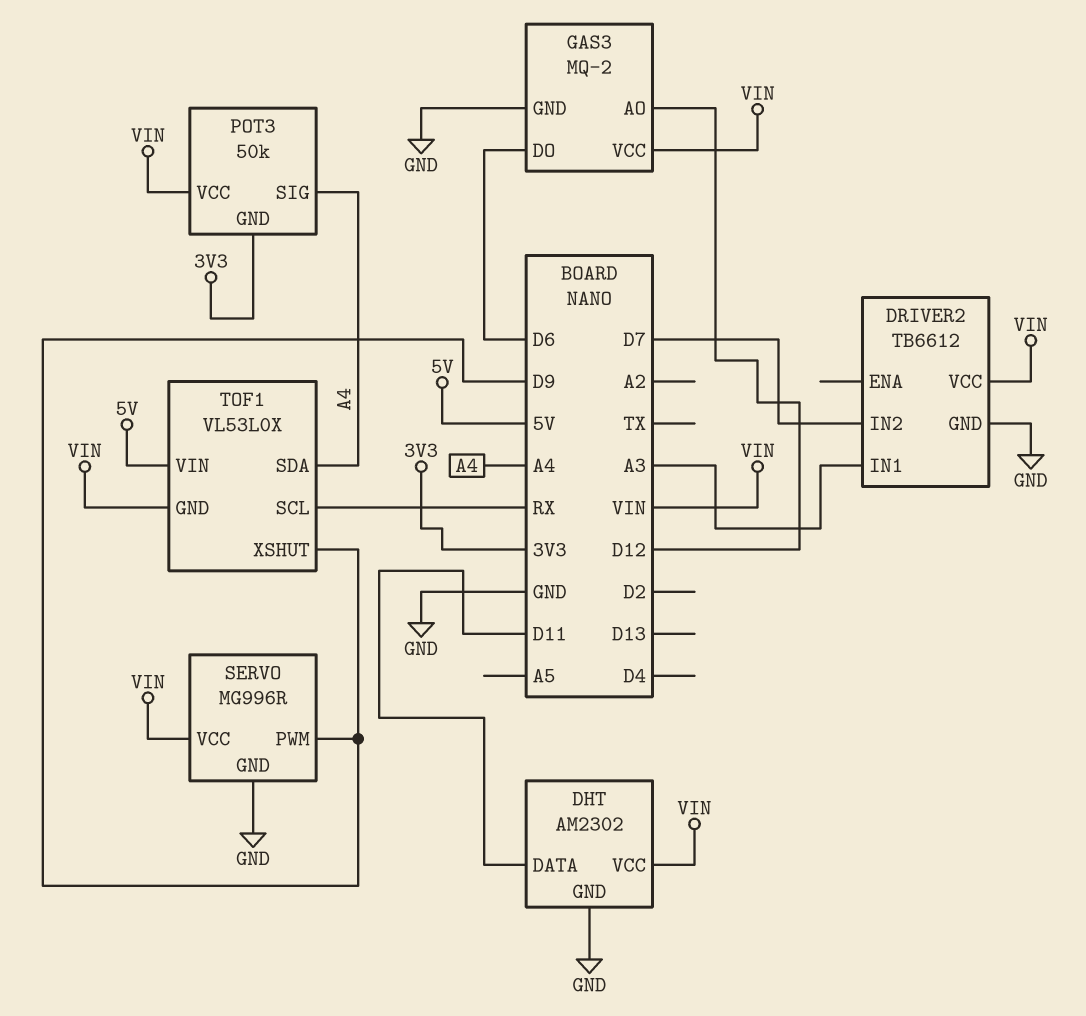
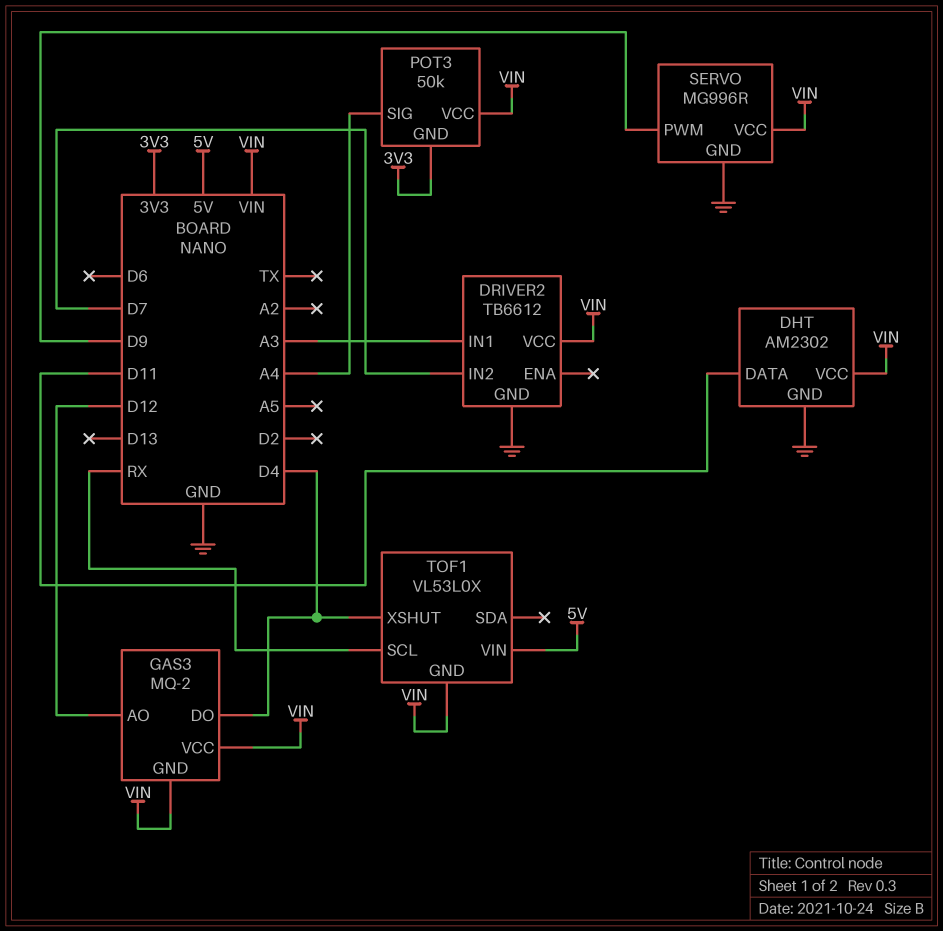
GAS3 pin DO: D6 -> D4
GAS3 pin GND: GND -> VIN
TOF1 pin SDA: A4 -> none
TOF1 pin XSHUT: D9 -> D4

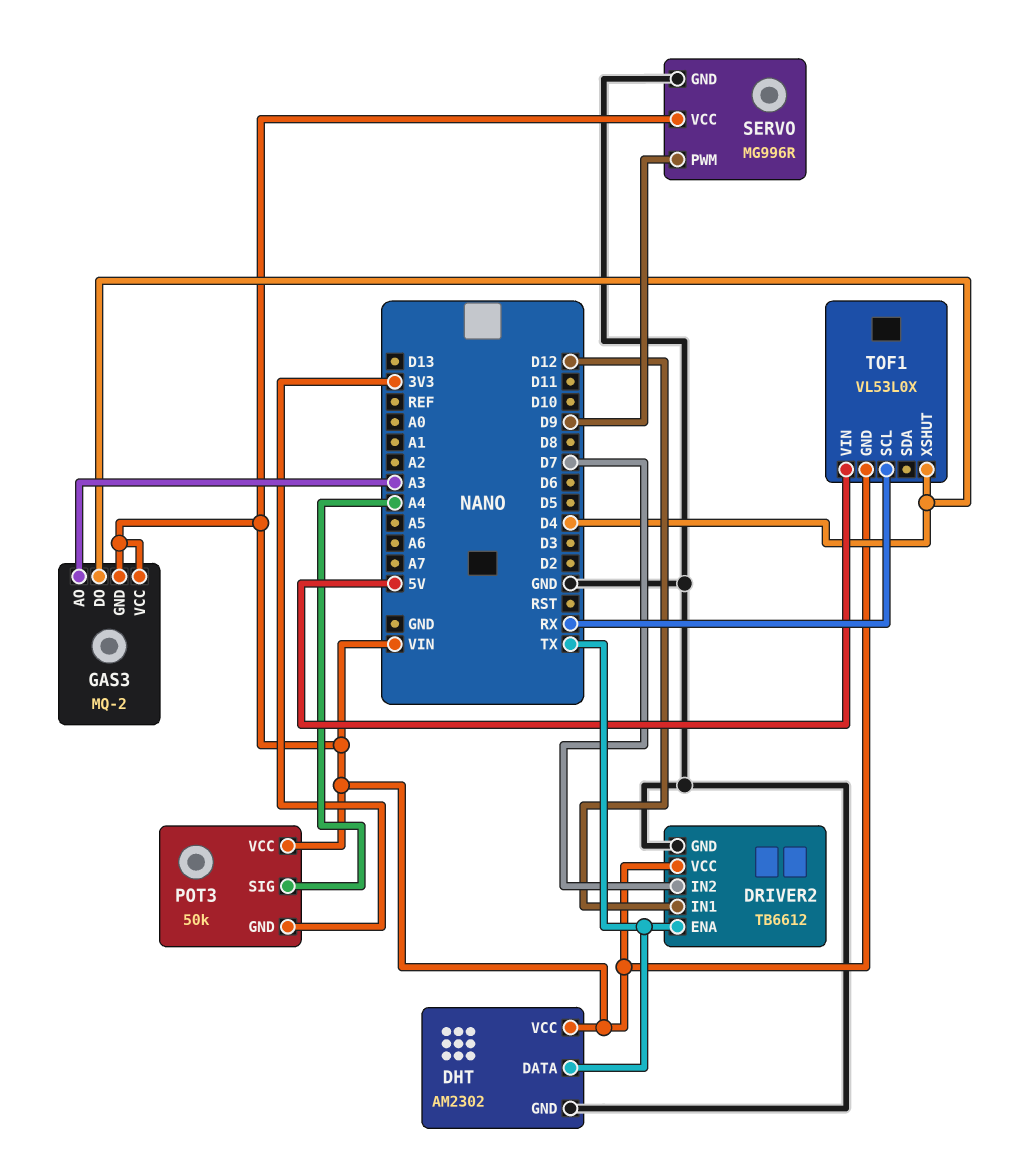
DHT pin DATA: D11 -> TX
DRIVER2 pin ENA: none -> TX
DRIVER2 pin IN1: A3 -> D12
GAS3 pin AO: D12 -> A3

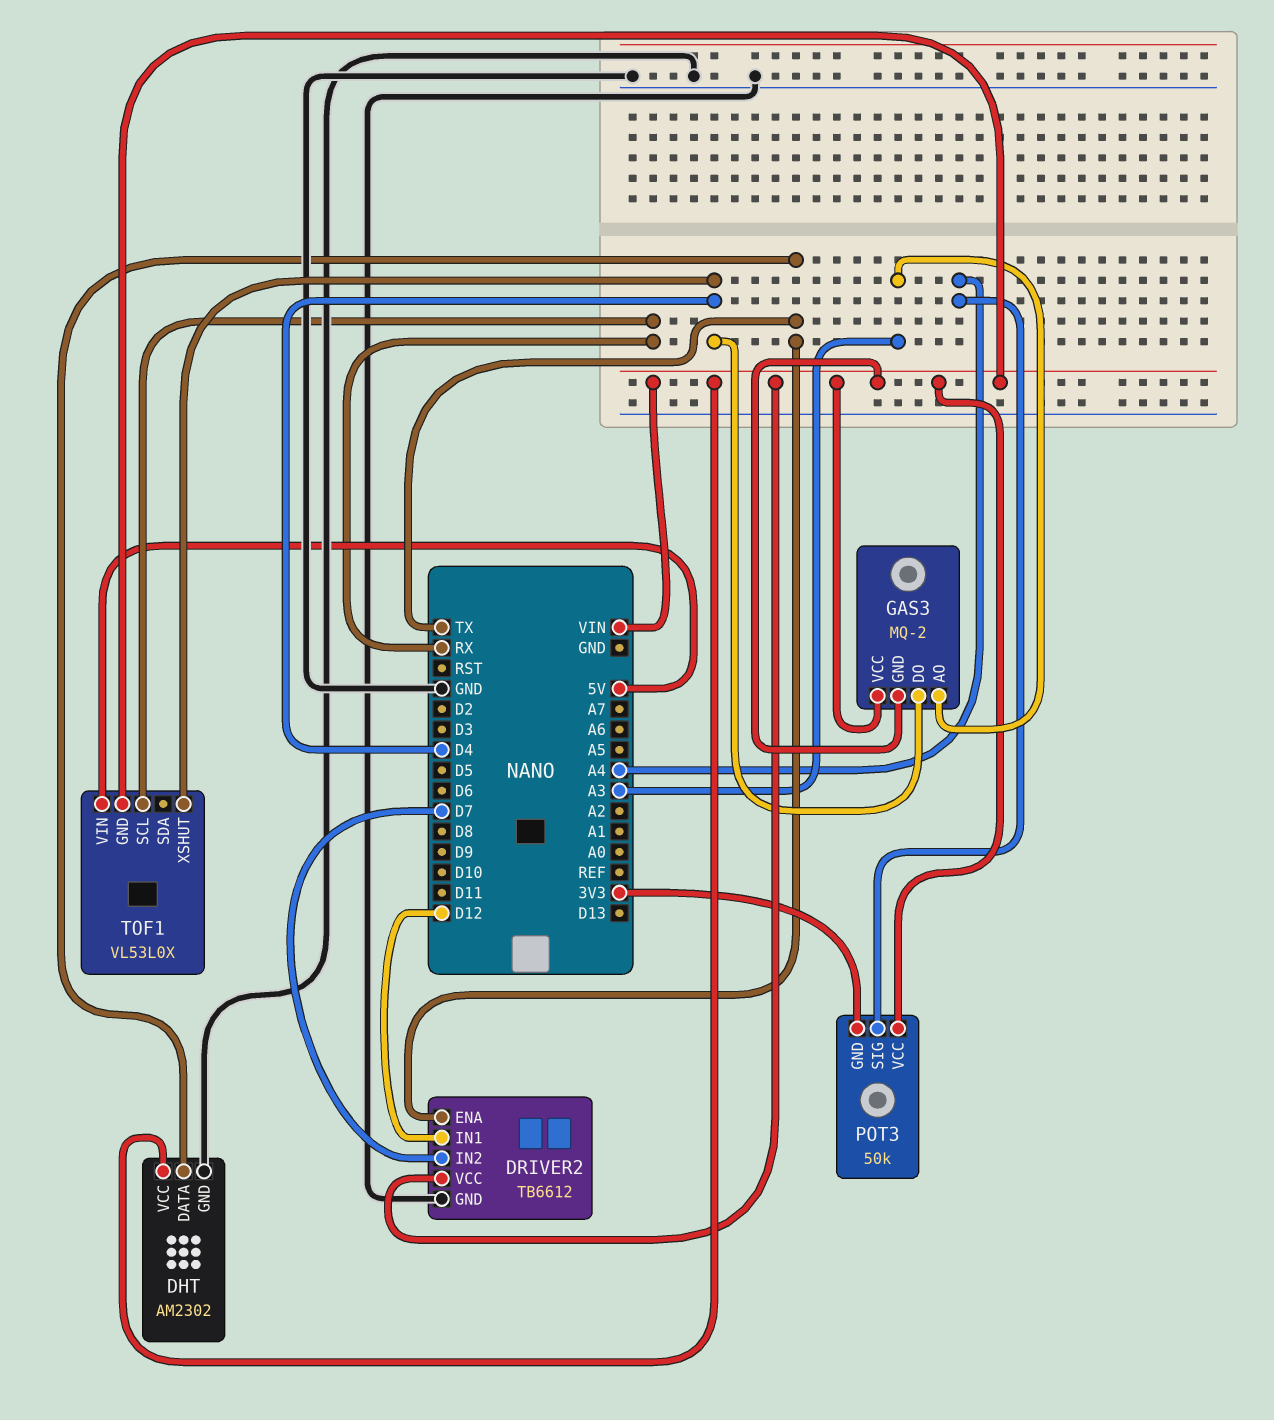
SERVO: MG996R -> none
SERVO pin GND: GND -> none
SERVO pin PWM: D9 -> none
SERVO pin VCC: VIN -> none

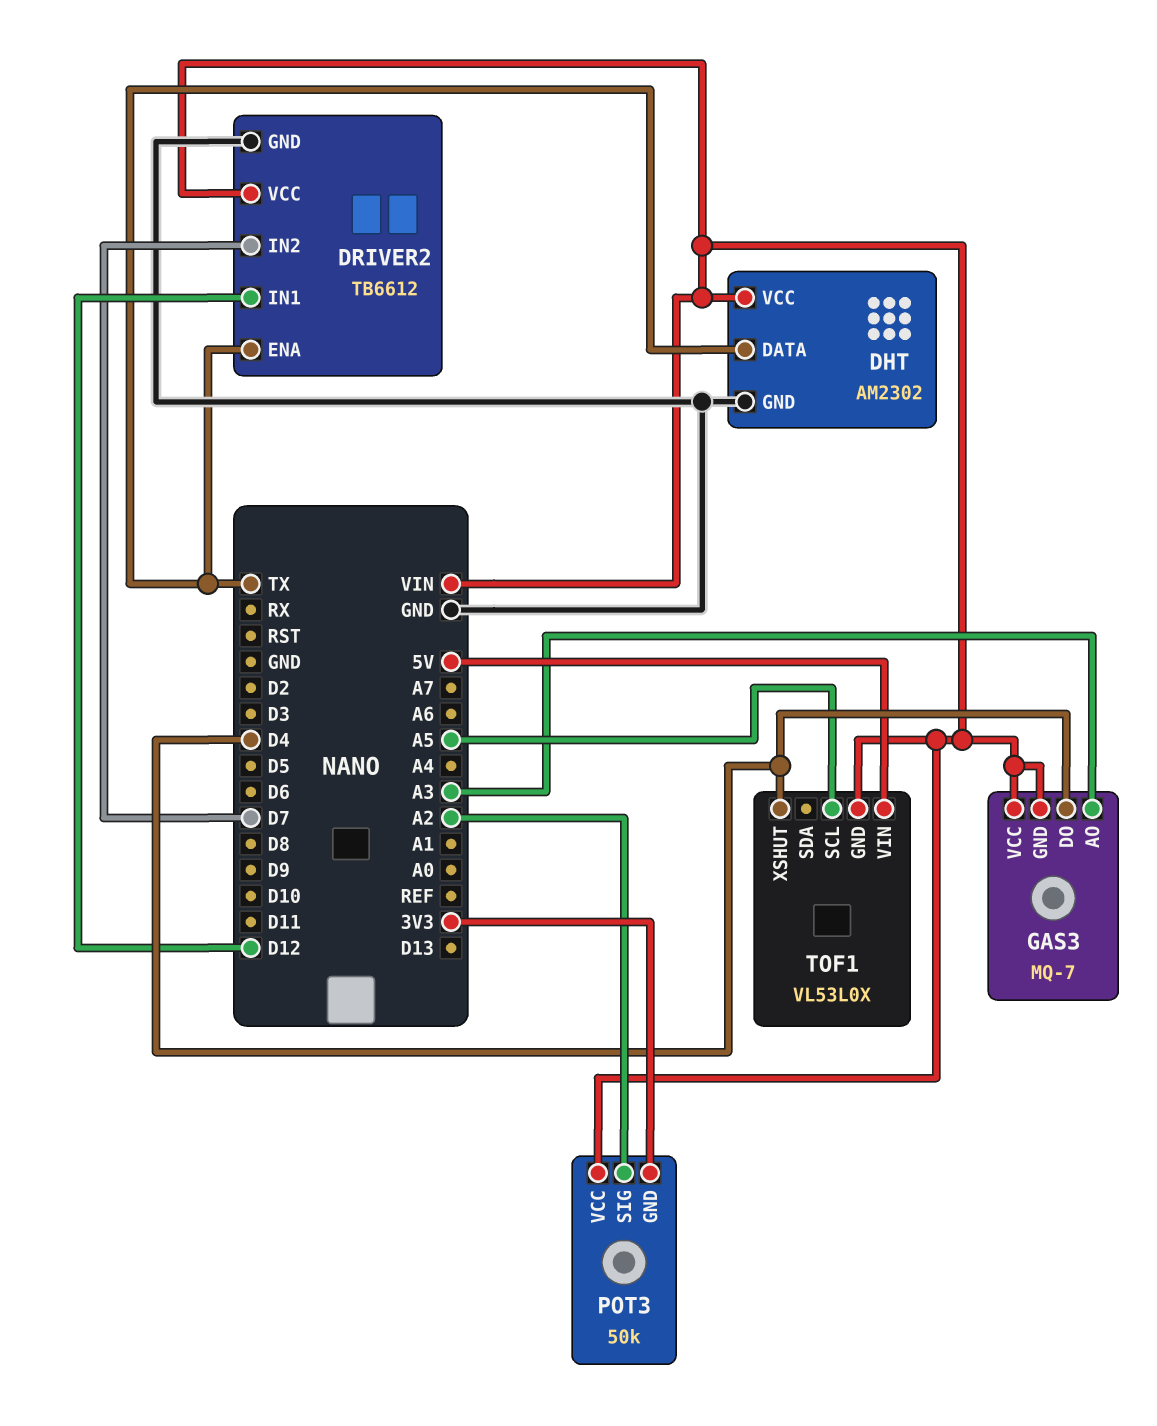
GAS3: MQ-2 -> MQ-7
POT3 pin SIG: A4 -> A2
TOF1 pin SCL: RX -> A5

